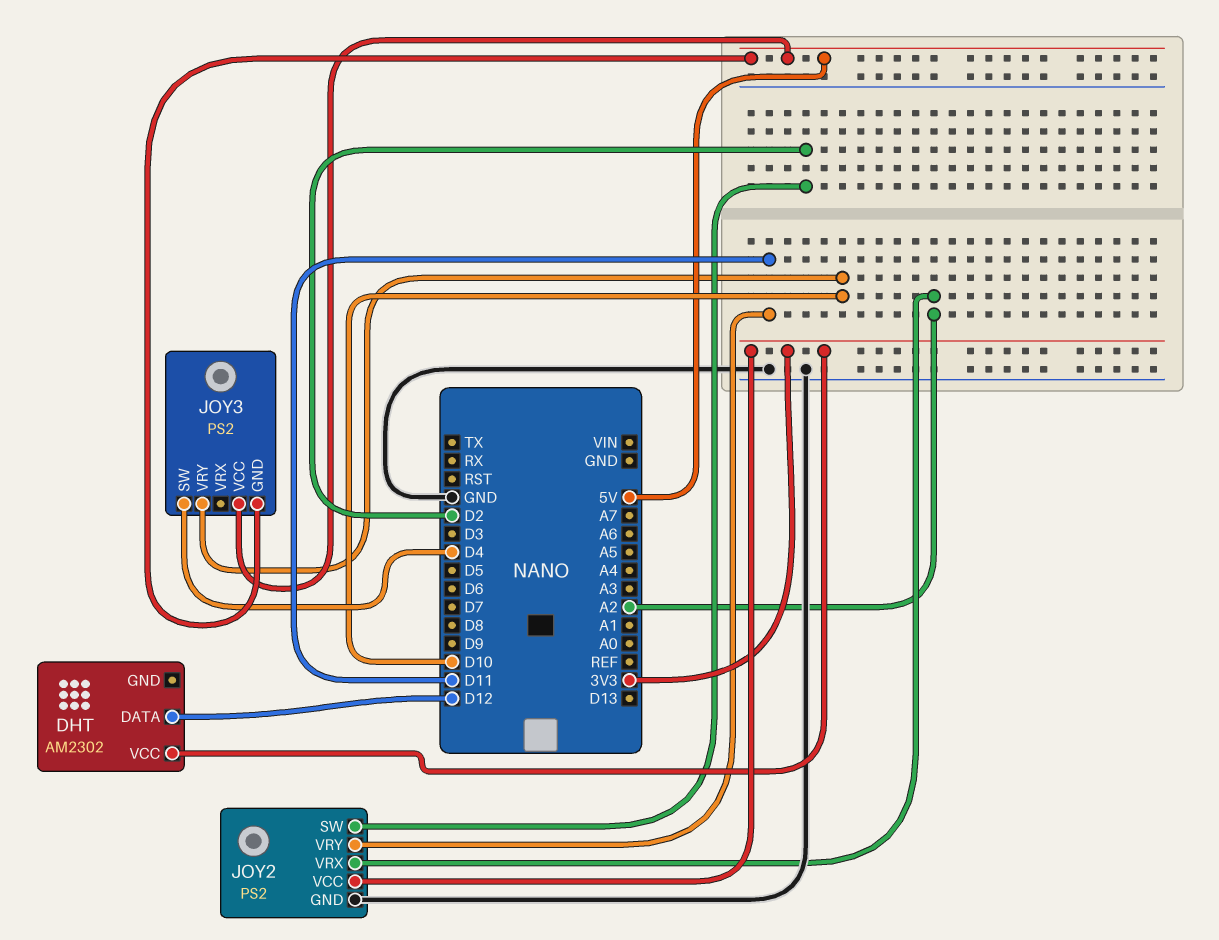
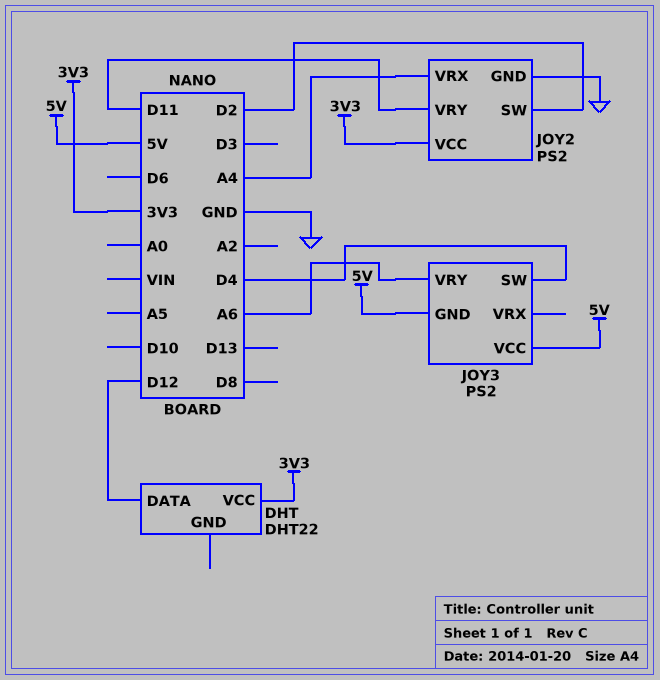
DHT: AM2302 -> DHT22
JOY2 pin VRX: A2 -> A4
JOY3 pin VRY: D10 -> A6

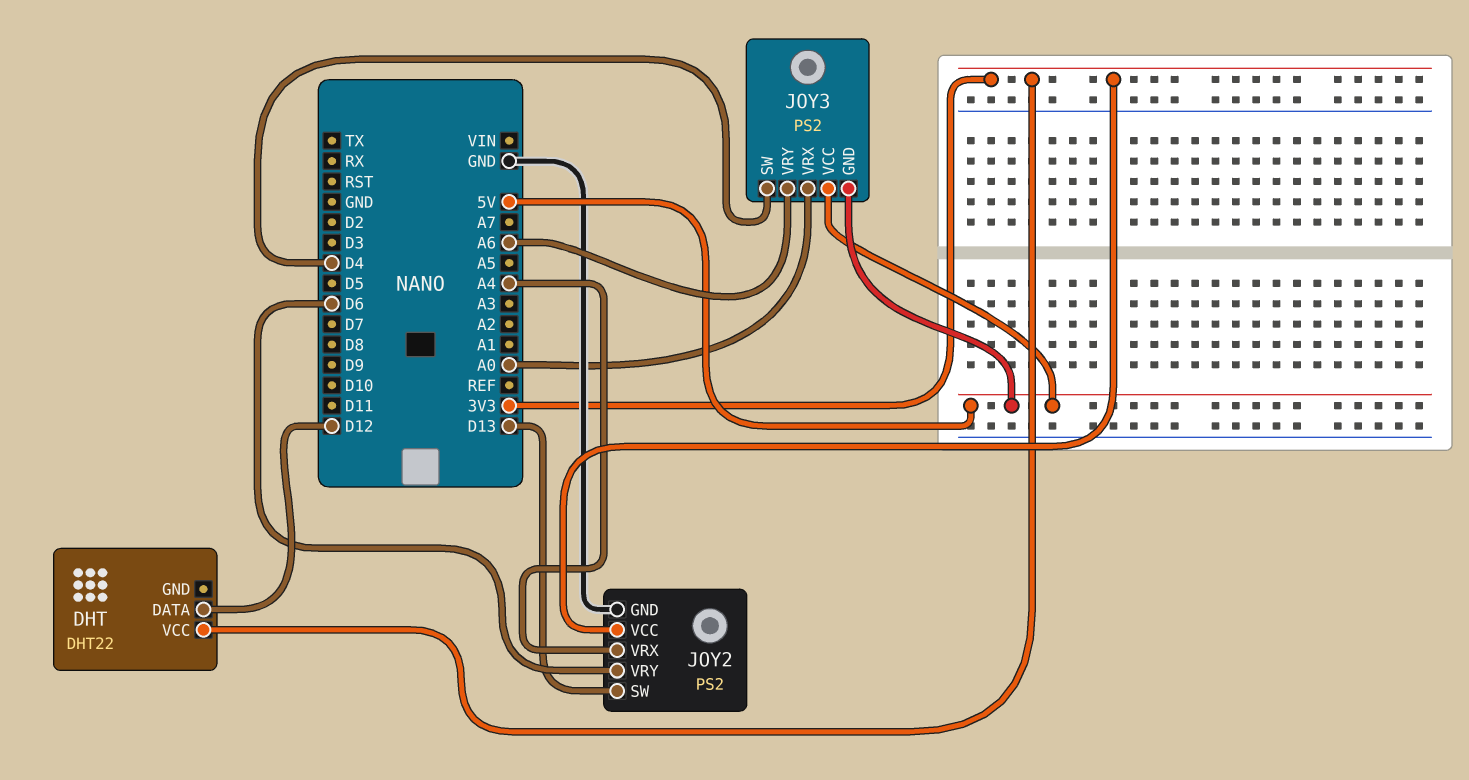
JOY2 pin SW: D2 -> D13
JOY2 pin VRY: D11 -> D6
JOY3 pin VRX: none -> A0

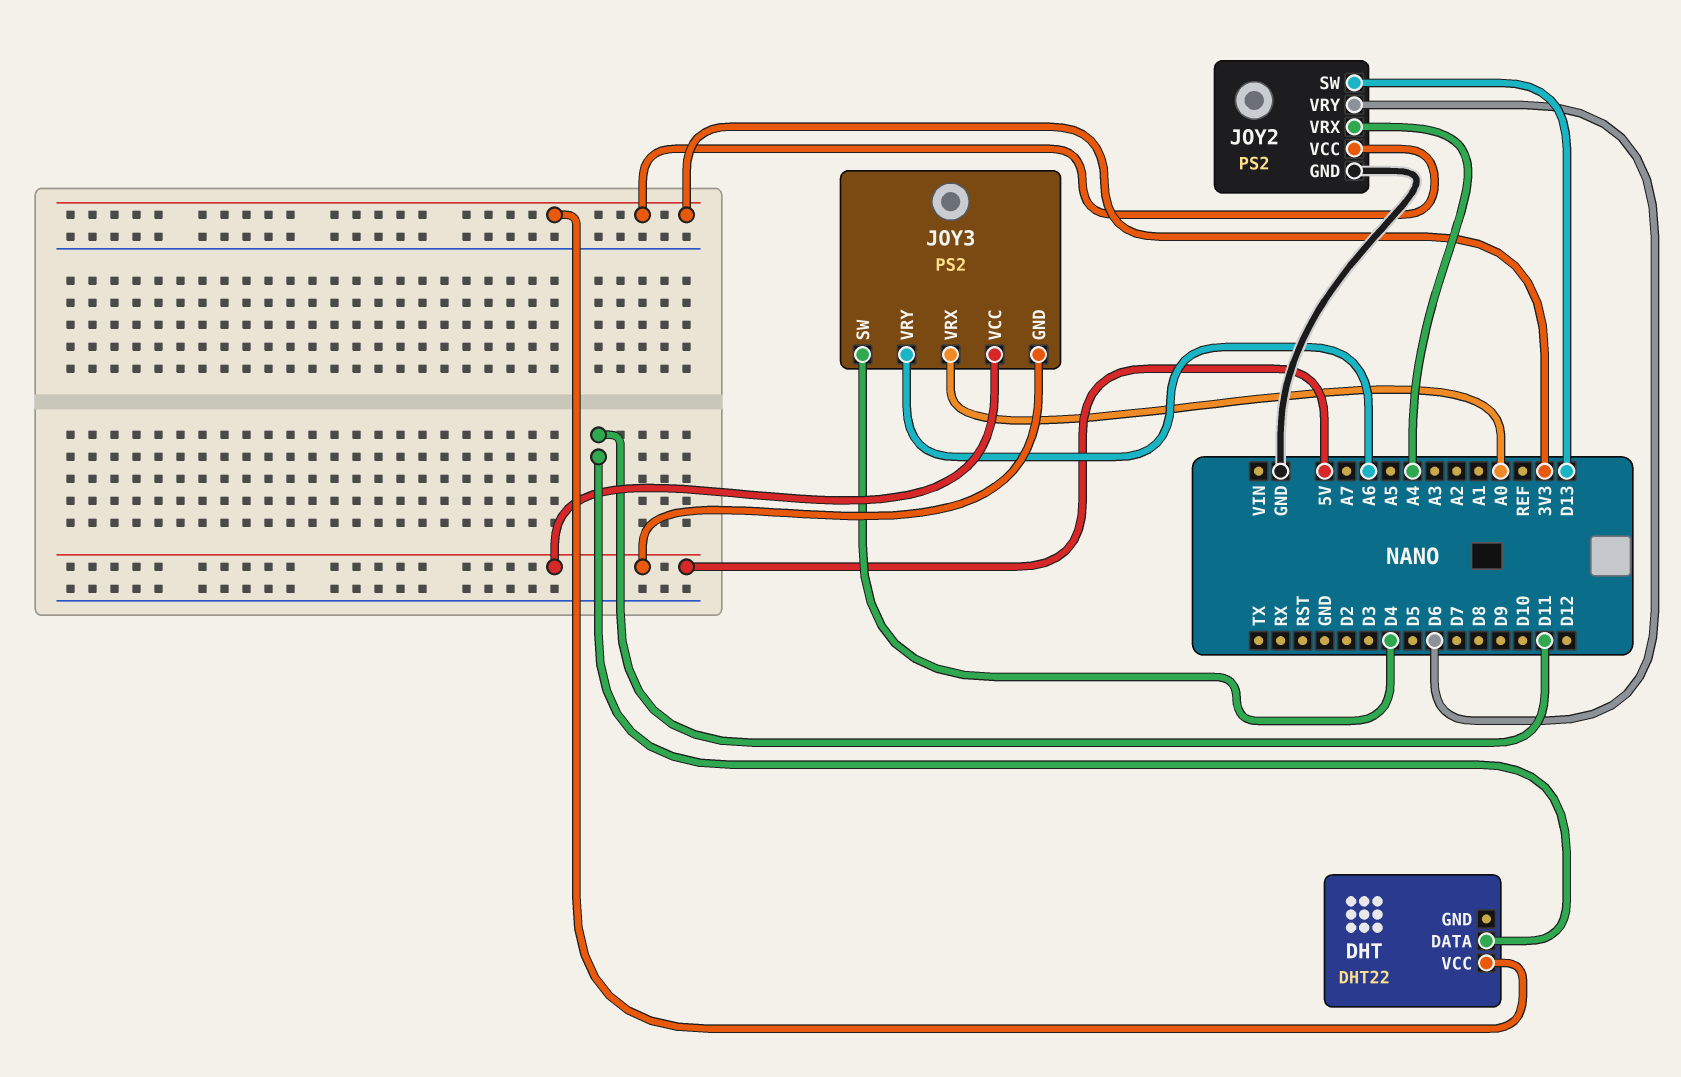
DHT pin DATA: D12 -> D11

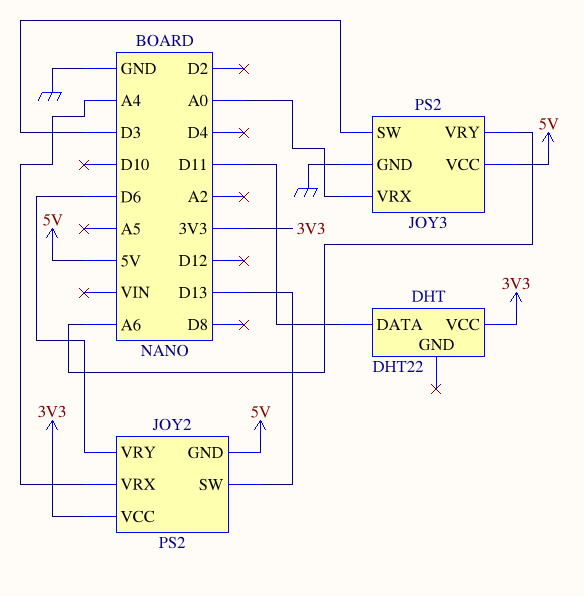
JOY2 pin GND: GND -> 5V
JOY3 pin GND: 5V -> GND
JOY3 pin SW: D4 -> D3

